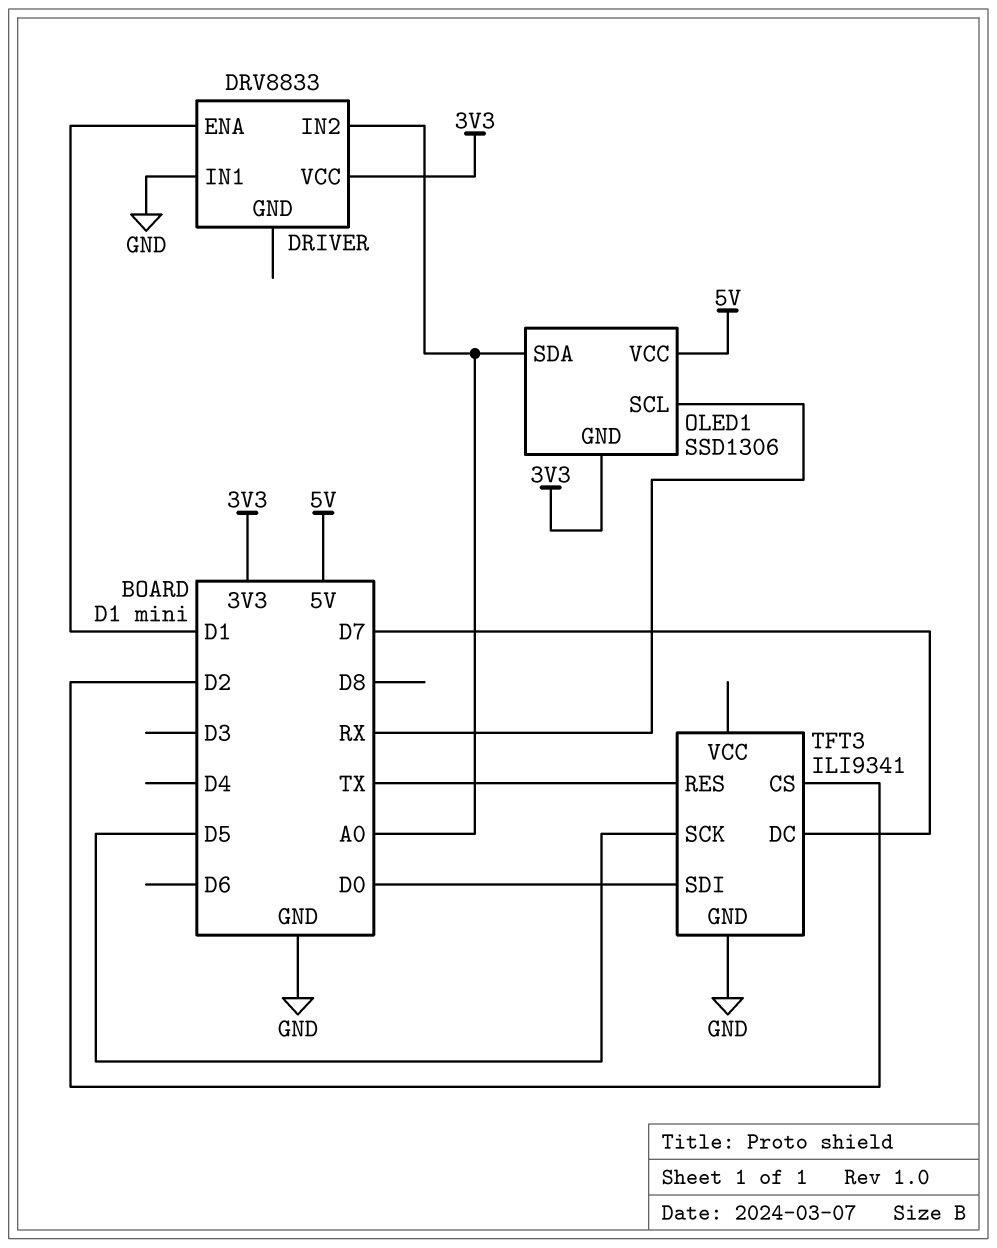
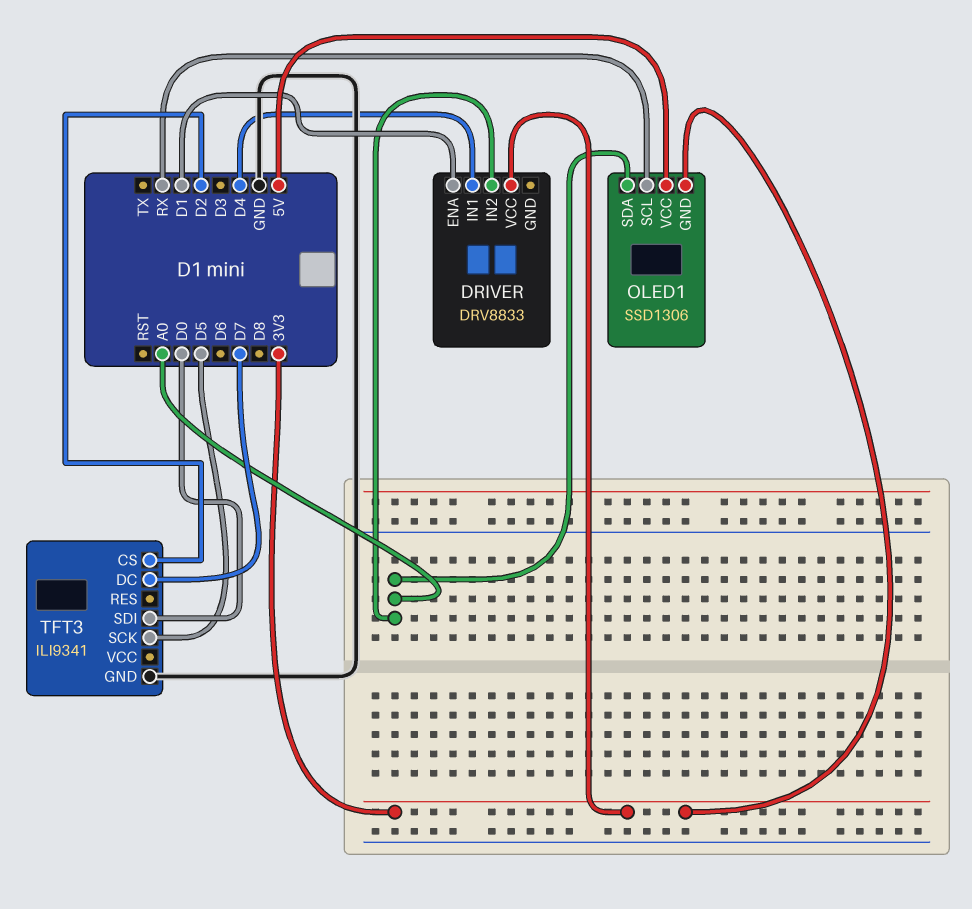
DRIVER pin IN1: GND -> D4
TFT3 pin RES: TX -> none

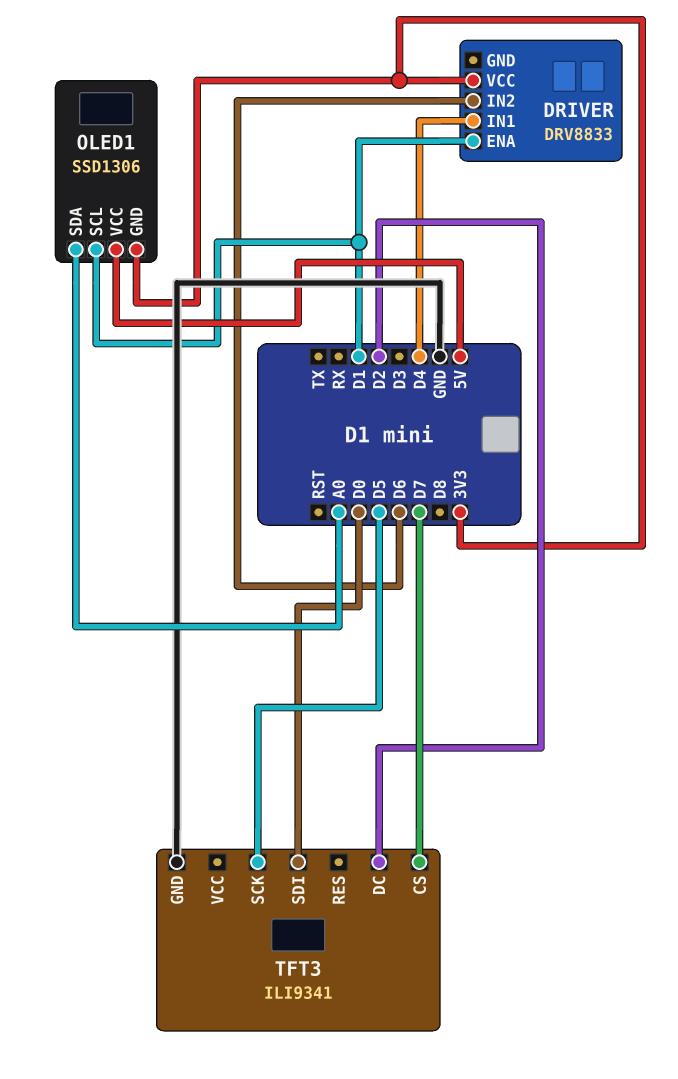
DRIVER pin IN2: A0 -> D6
OLED1 pin SCL: RX -> D1
TFT3 pin CS: D2 -> D7
TFT3 pin DC: D7 -> D2

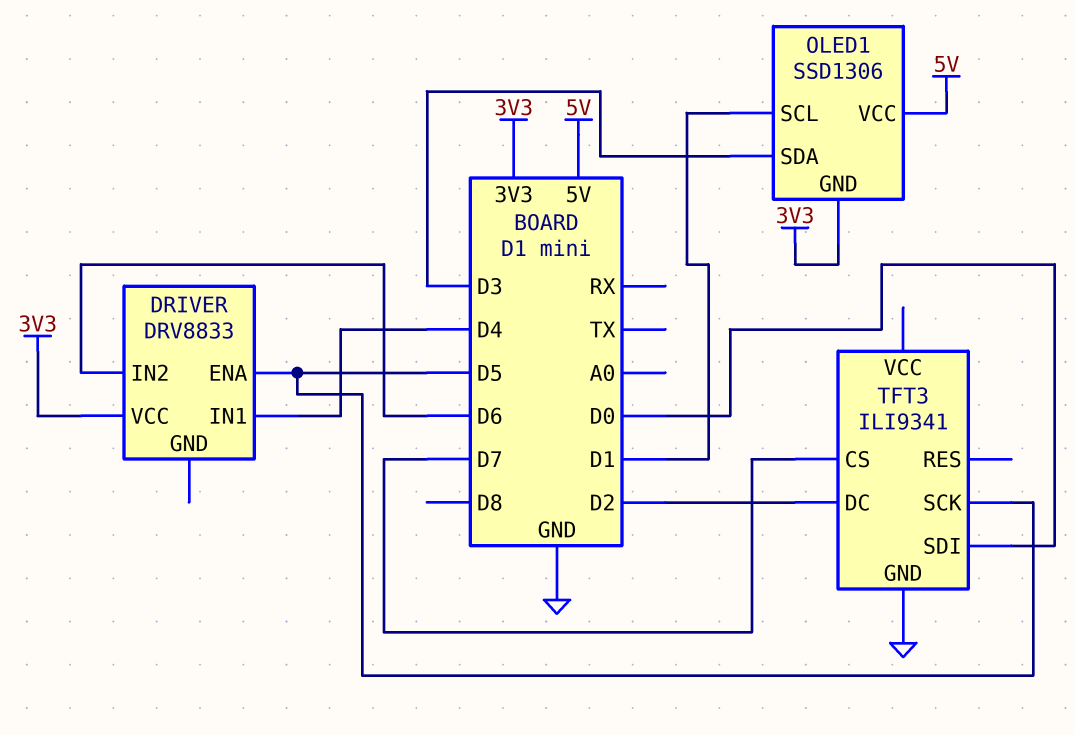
DRIVER pin ENA: D1 -> D5
OLED1 pin SDA: A0 -> D3

